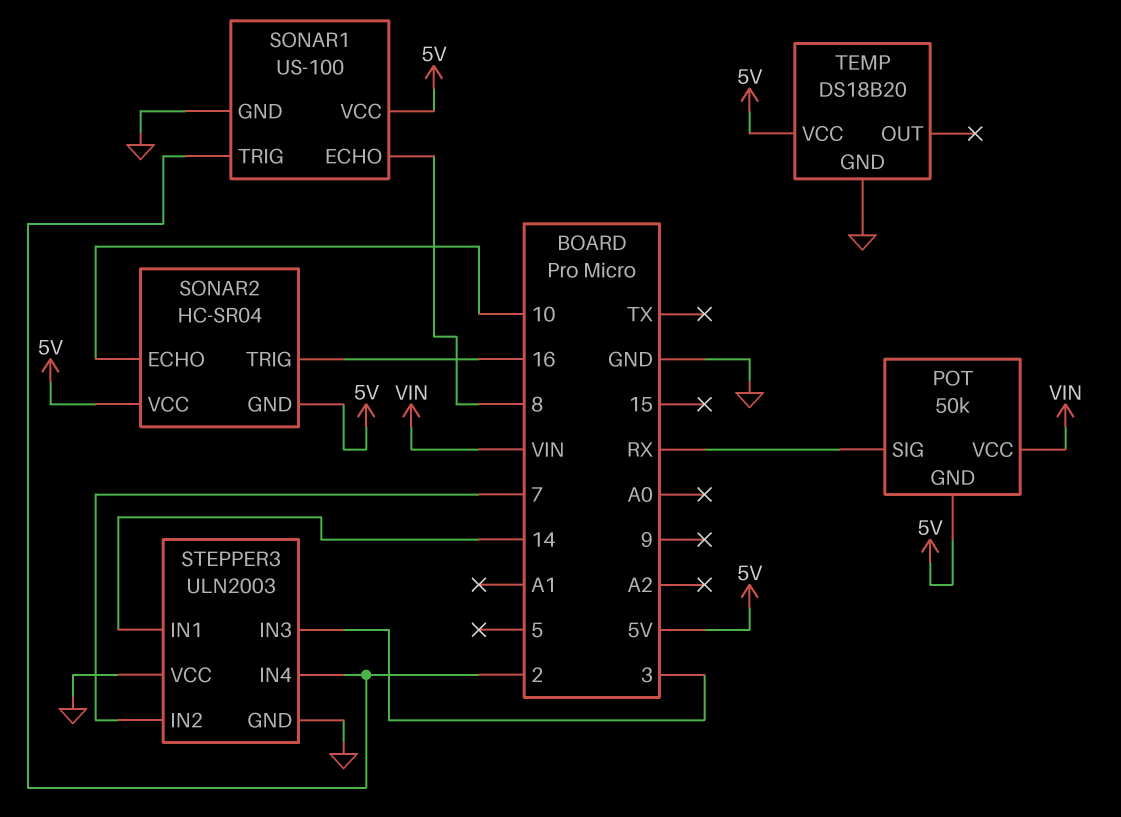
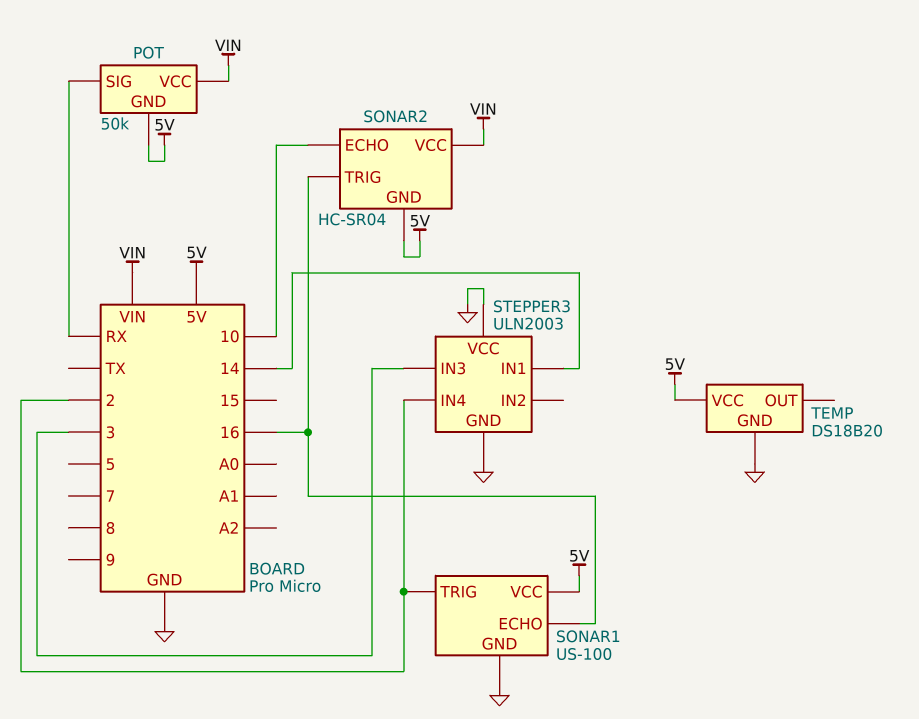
SONAR1 pin ECHO: 8 -> 16
SONAR2 pin VCC: 5V -> VIN
STEPPER3 pin IN2: 7 -> none

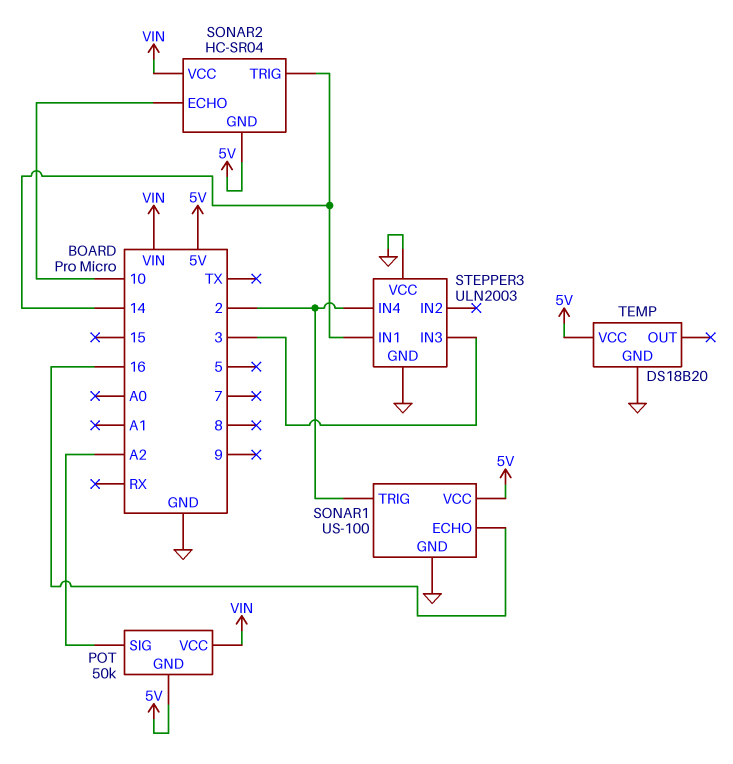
POT pin SIG: RX -> A2
SONAR2 pin TRIG: 16 -> 14

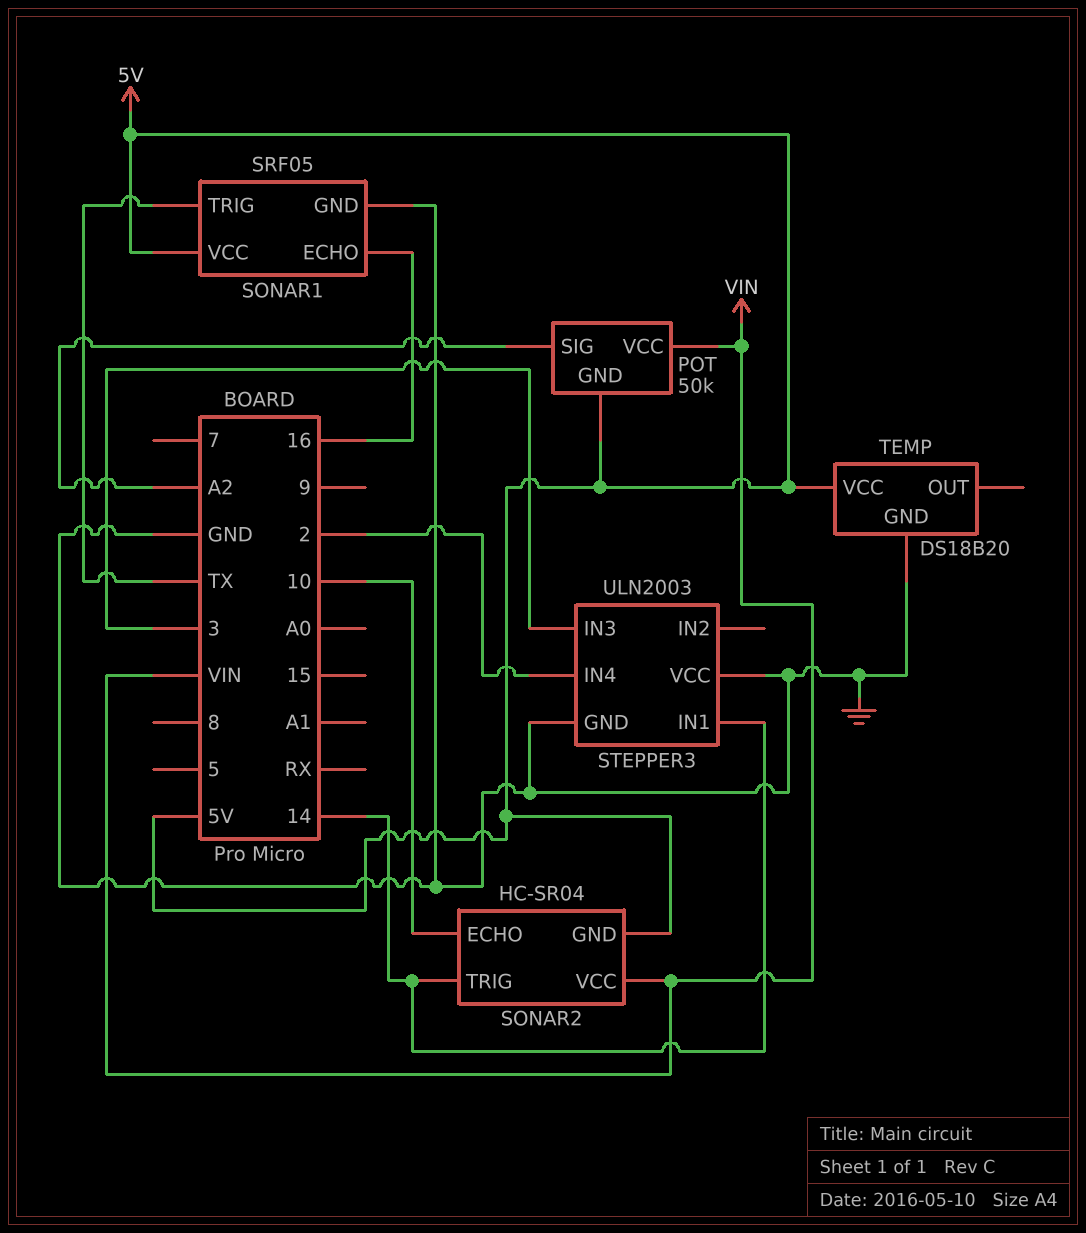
SONAR1: US-100 -> SRF05
SONAR1 pin TRIG: 2 -> TX

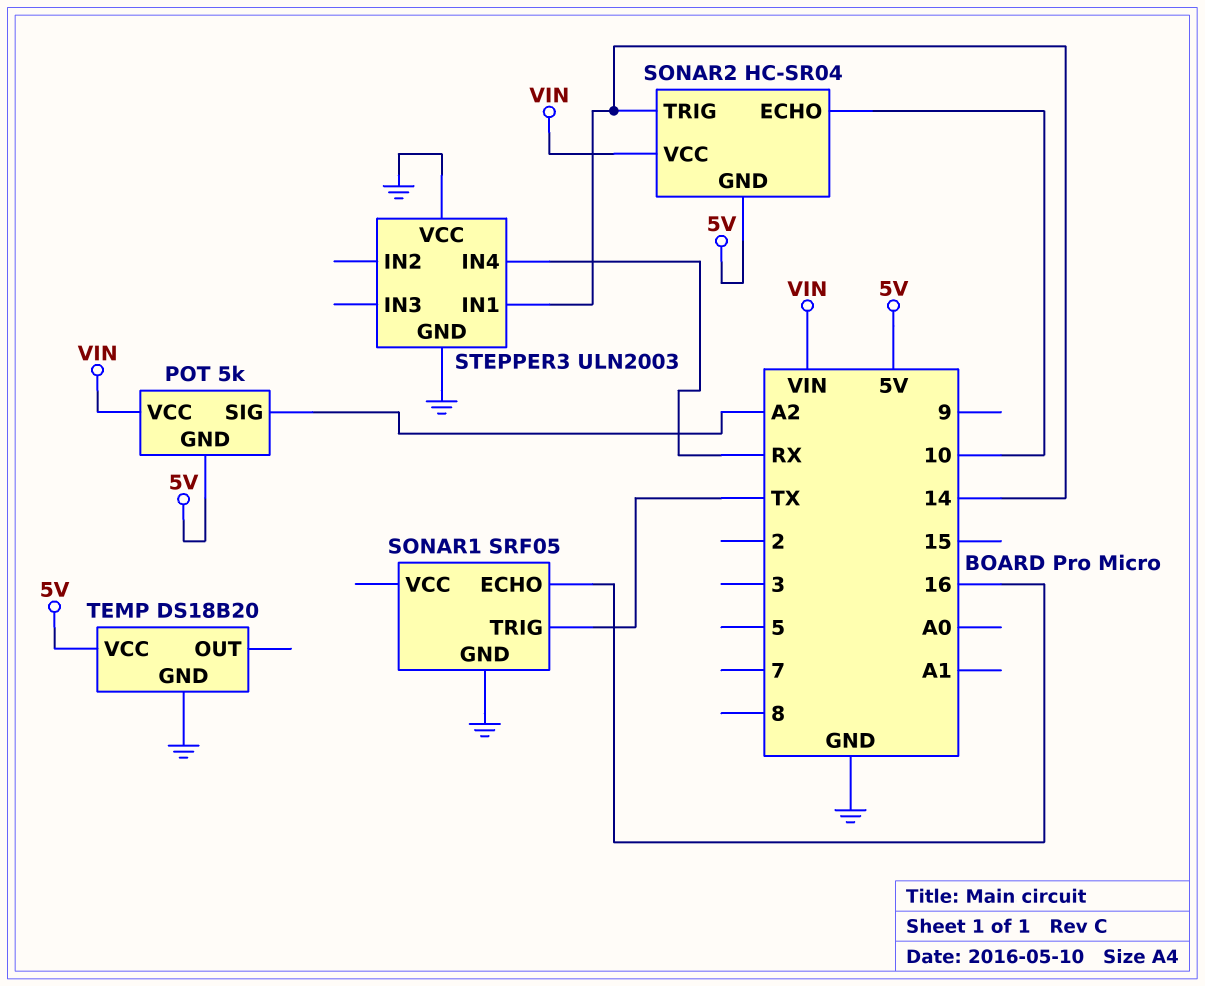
POT: 50k -> 5k
SONAR1 pin VCC: 5V -> none
STEPPER3 pin IN3: 3 -> none
STEPPER3 pin IN4: 2 -> RX

